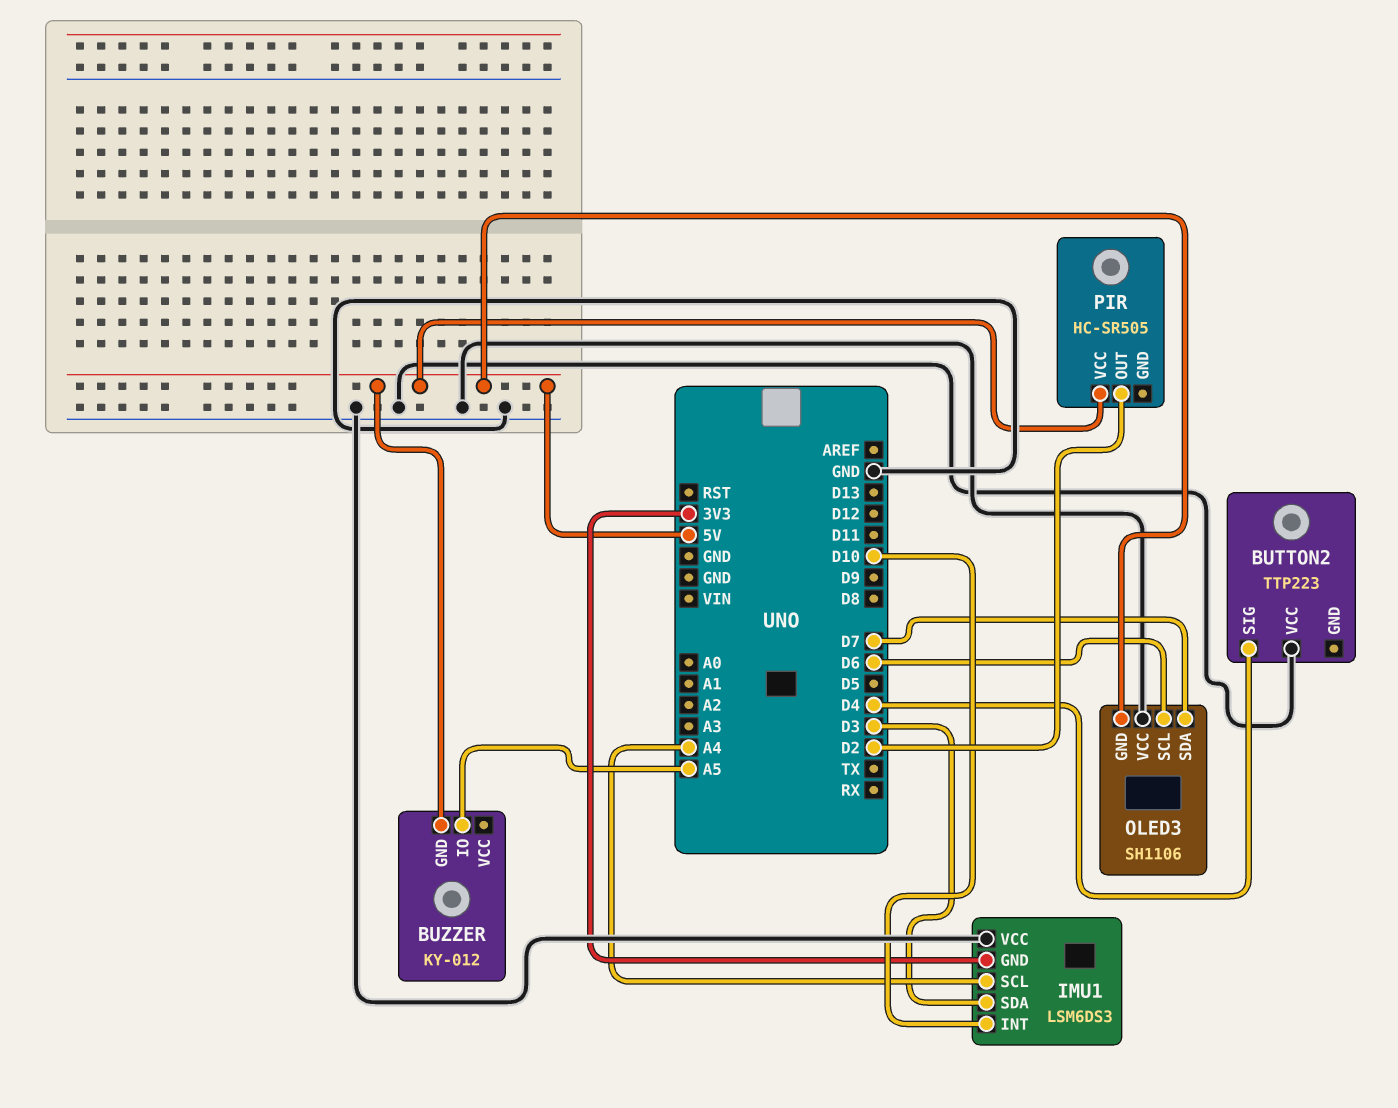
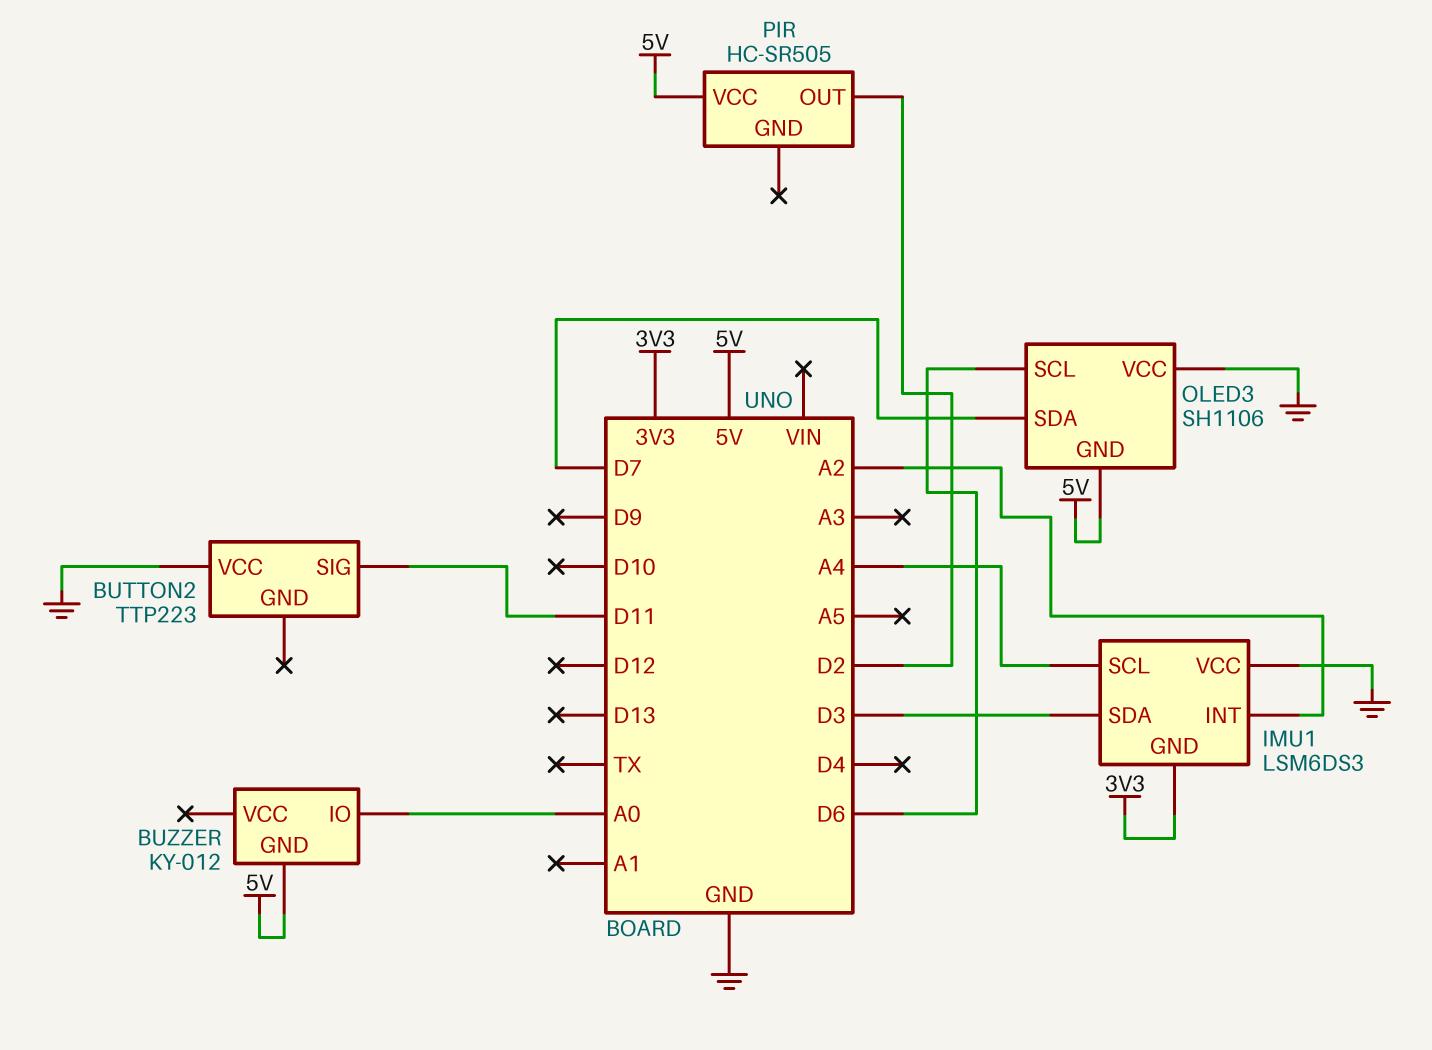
BUTTON2 pin SIG: D4 -> D11
BUZZER pin IO: A5 -> A0
IMU1 pin INT: D10 -> A2

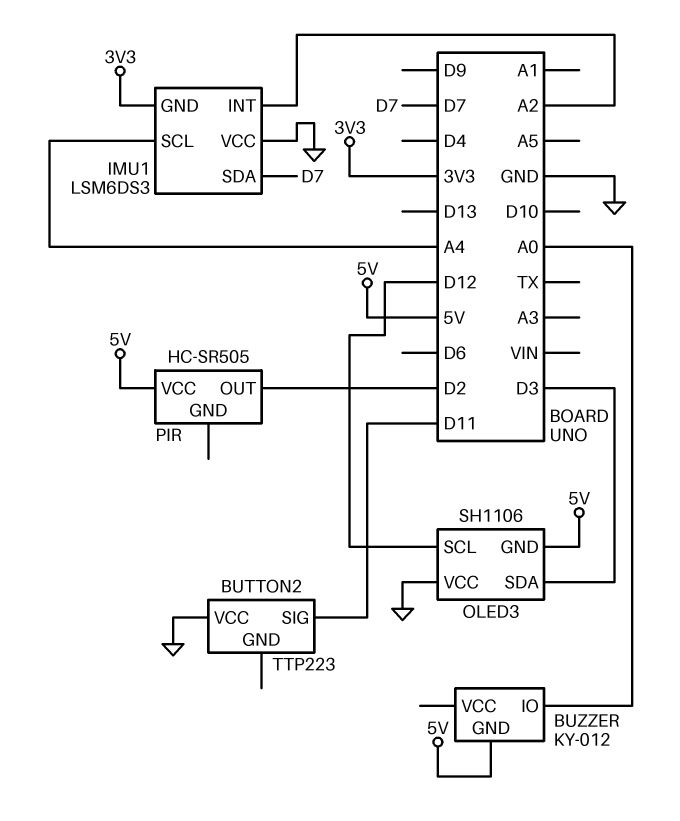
IMU1 pin SDA: D3 -> D7
OLED3 pin SCL: D6 -> D12
OLED3 pin SDA: D7 -> D3

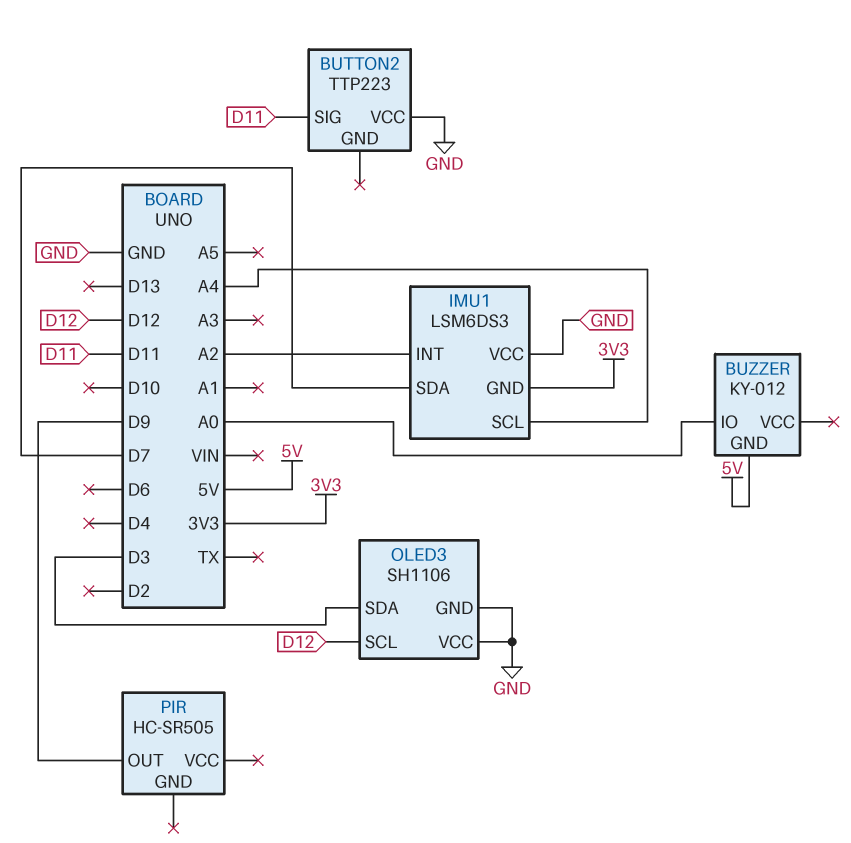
OLED3 pin GND: 5V -> GND
PIR pin OUT: D2 -> D9
PIR pin VCC: 5V -> none

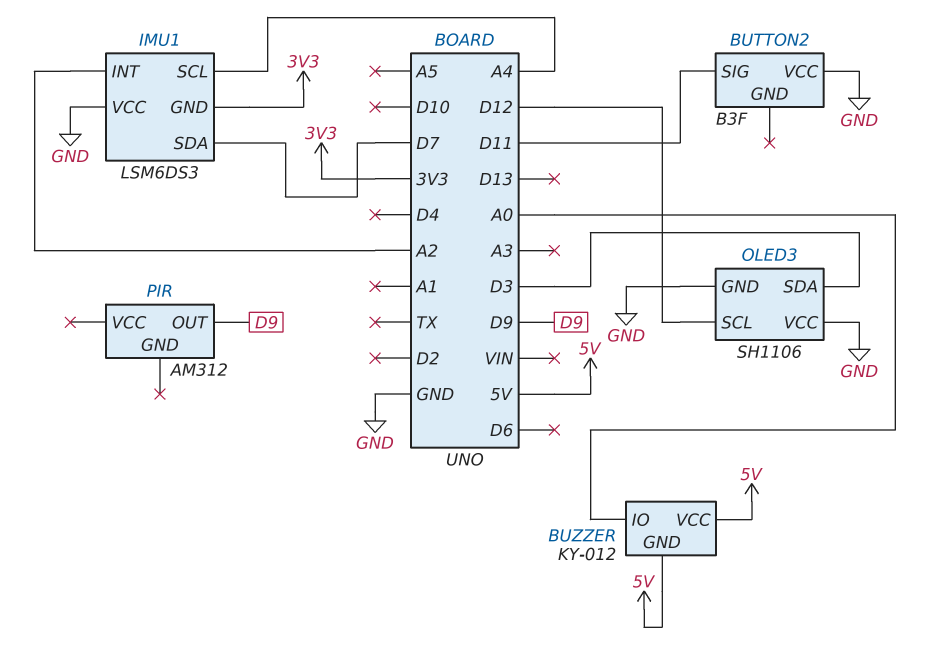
BUTTON2: TTP223 -> B3F
BUZZER pin VCC: none -> 5V
PIR: HC-SR505 -> AM312

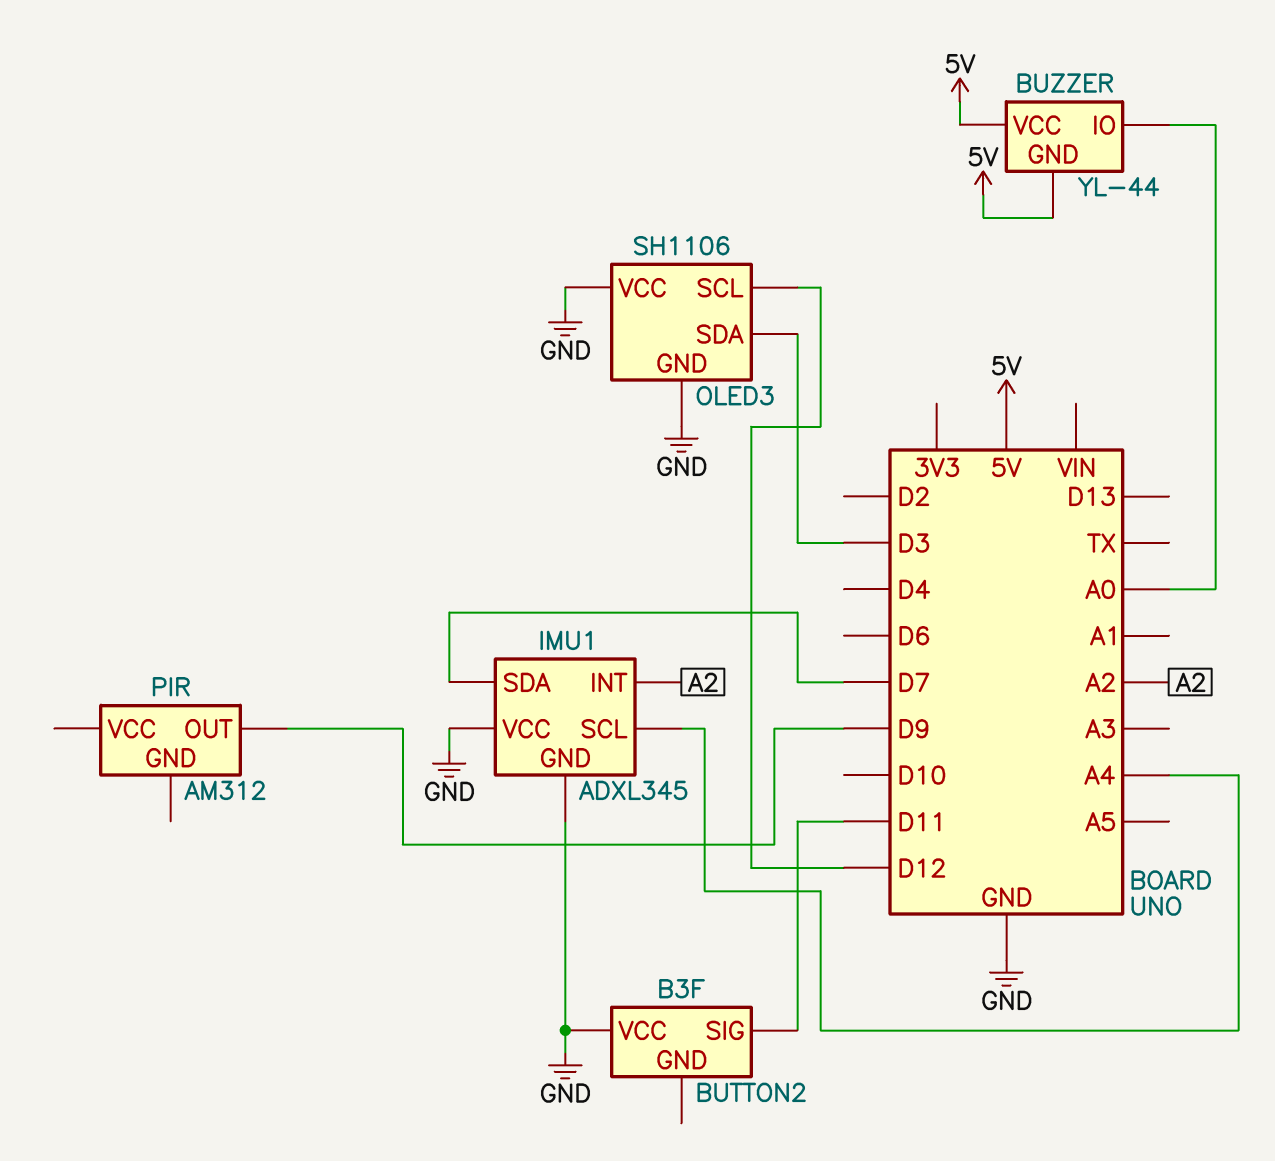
BUZZER: KY-012 -> YL-44
IMU1: LSM6DS3 -> ADXL345
IMU1 pin GND: 3V3 -> GND

